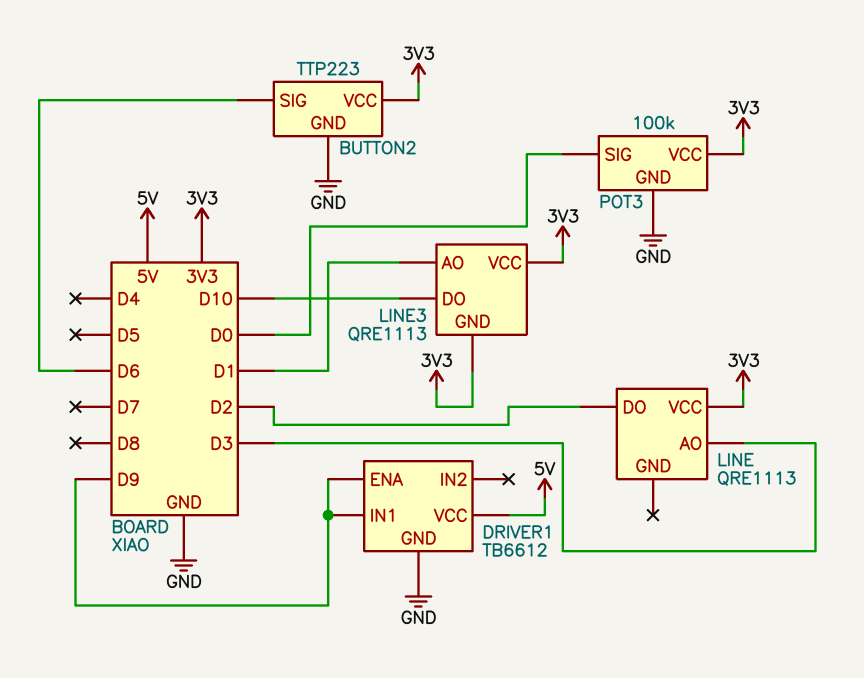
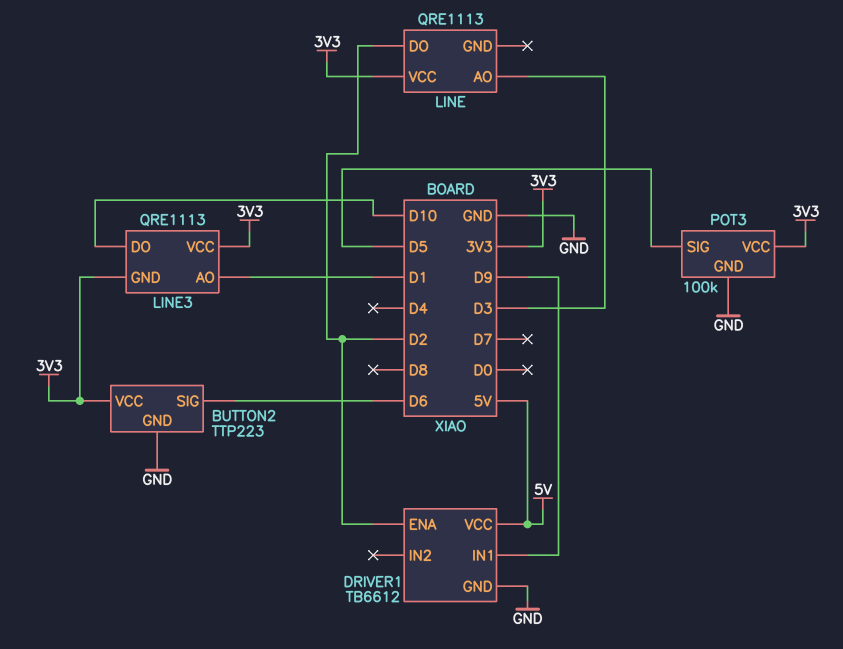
DRIVER1 pin ENA: D9 -> D2
POT3 pin SIG: D0 -> D5

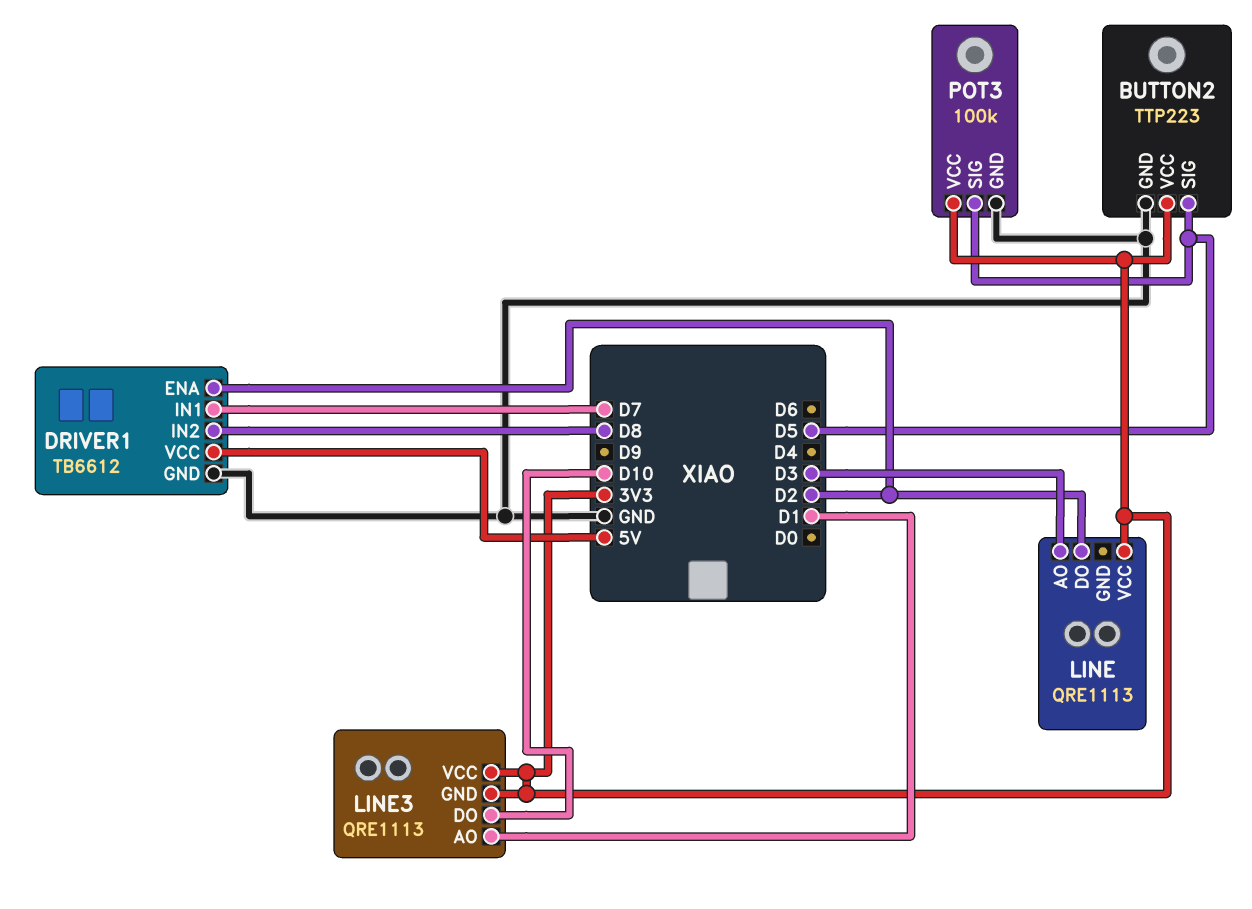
BUTTON2 pin SIG: D6 -> D5
DRIVER1 pin IN1: D9 -> D7
DRIVER1 pin IN2: none -> D8

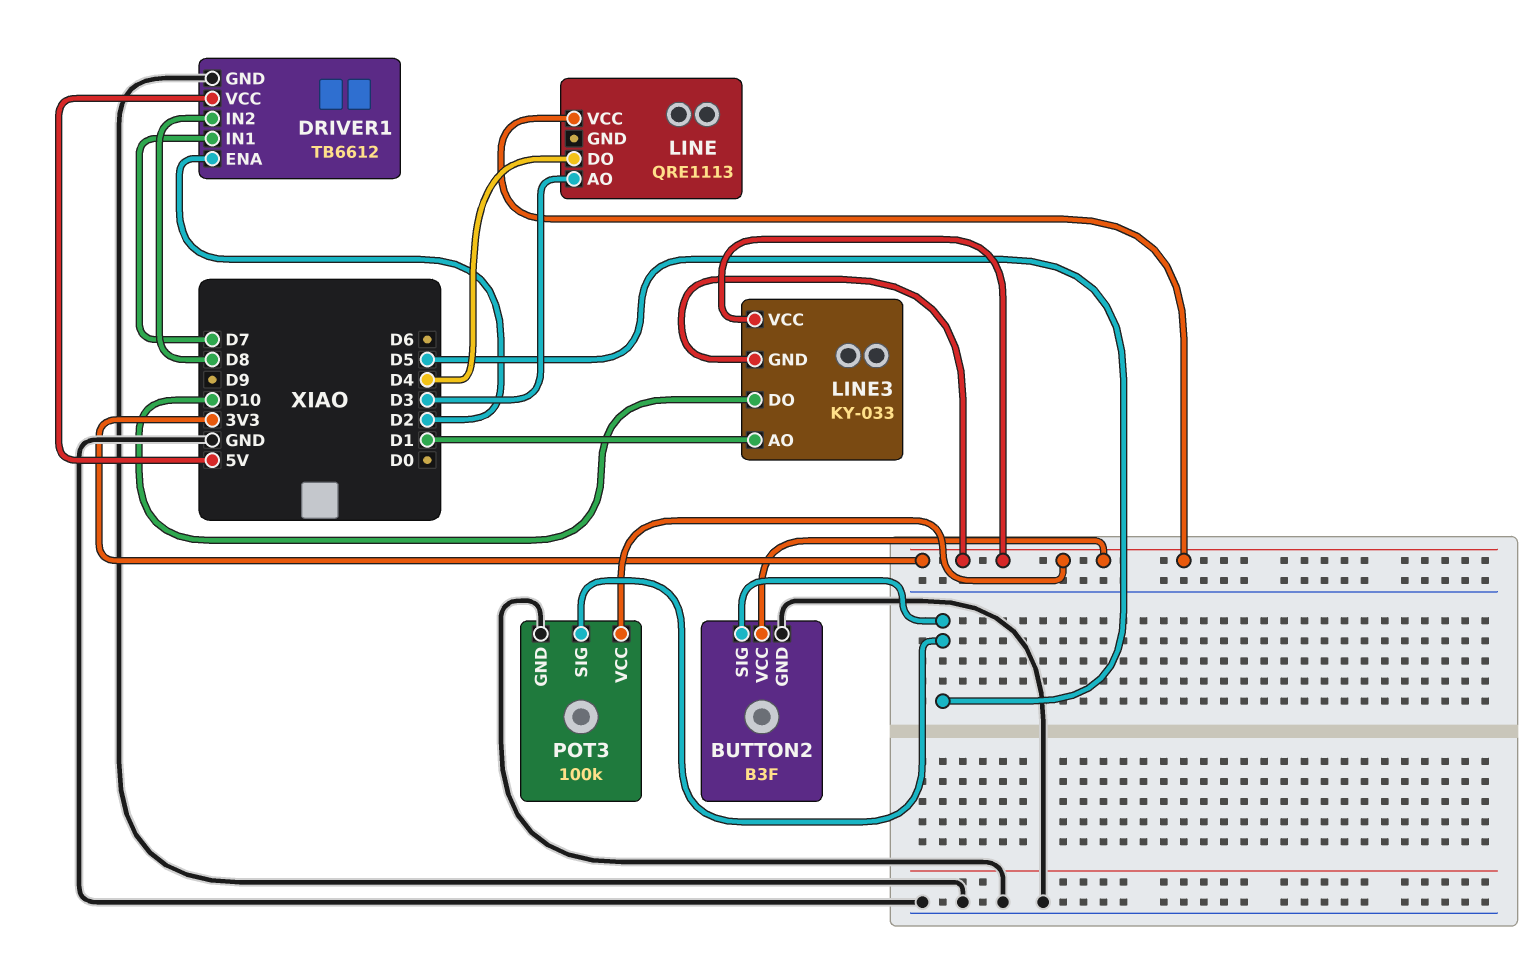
BUTTON2: TTP223 -> B3F
LINE pin DO: D2 -> D4
LINE3: QRE1113 -> KY-033

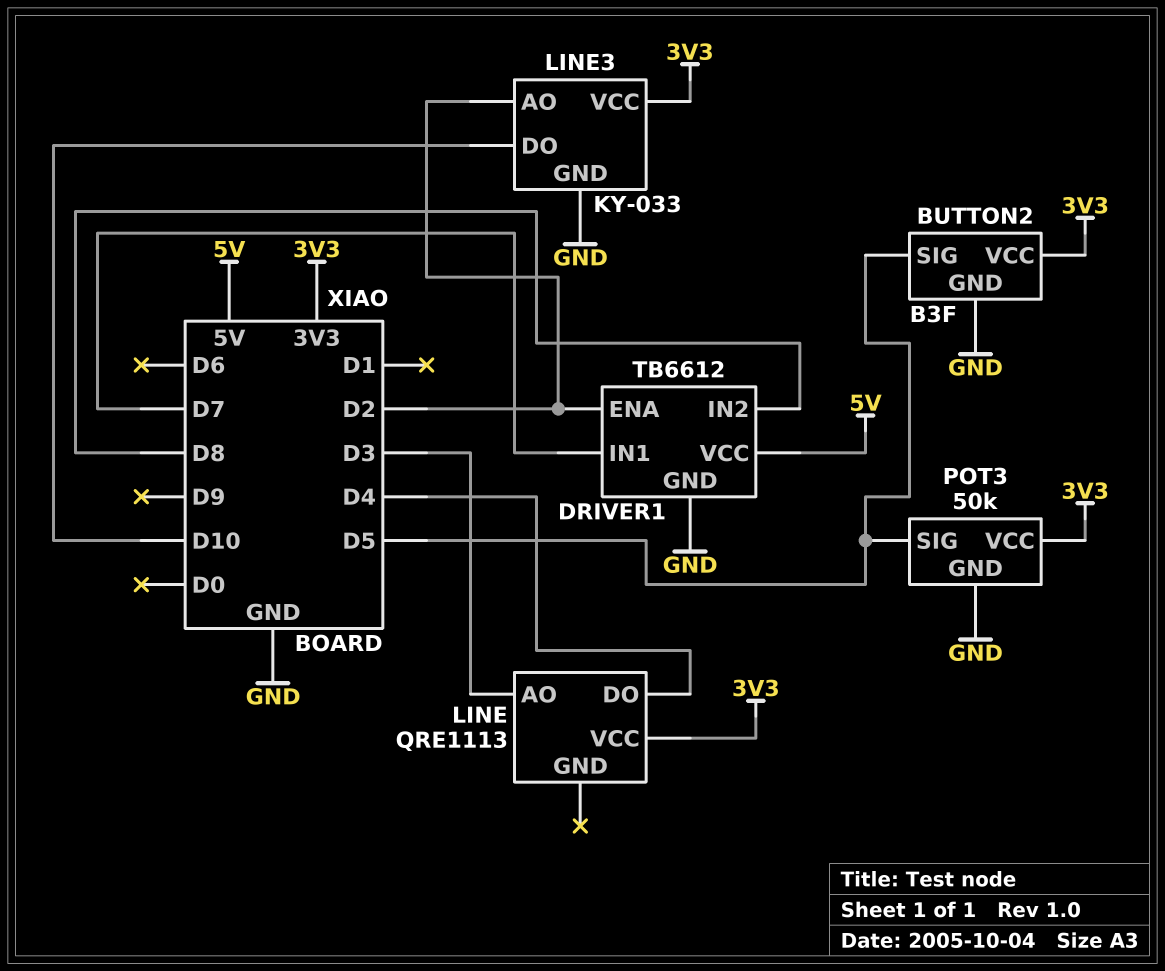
LINE3 pin AO: D1 -> D2
LINE3 pin GND: 3V3 -> GND
POT3: 100k -> 50k

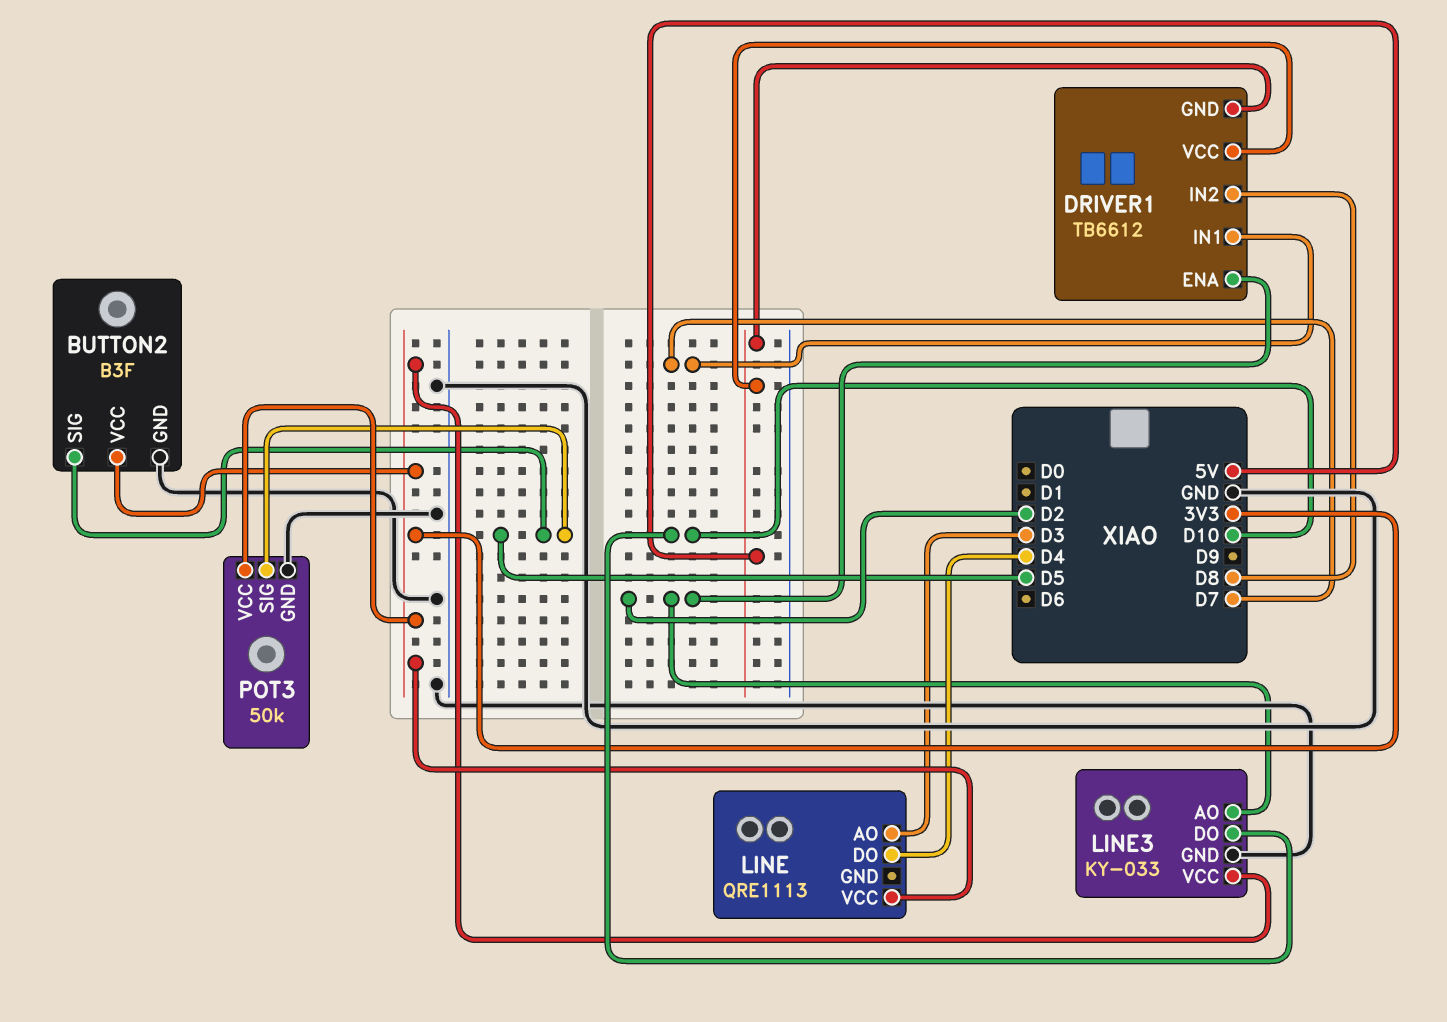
DRIVER1 pin GND: GND -> 5V

